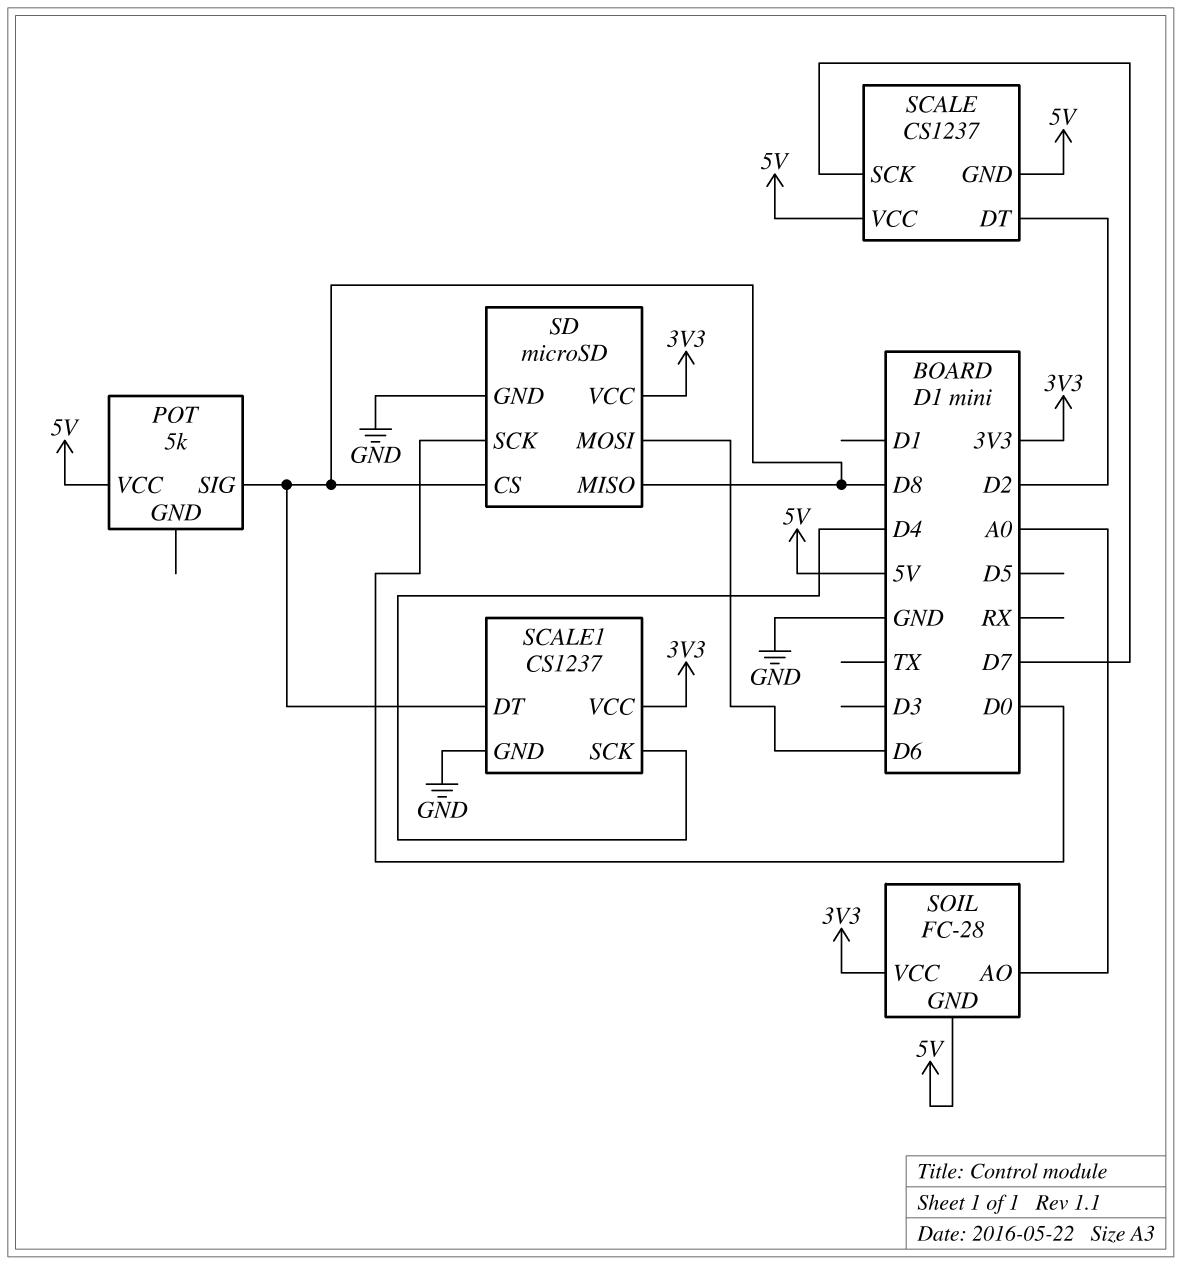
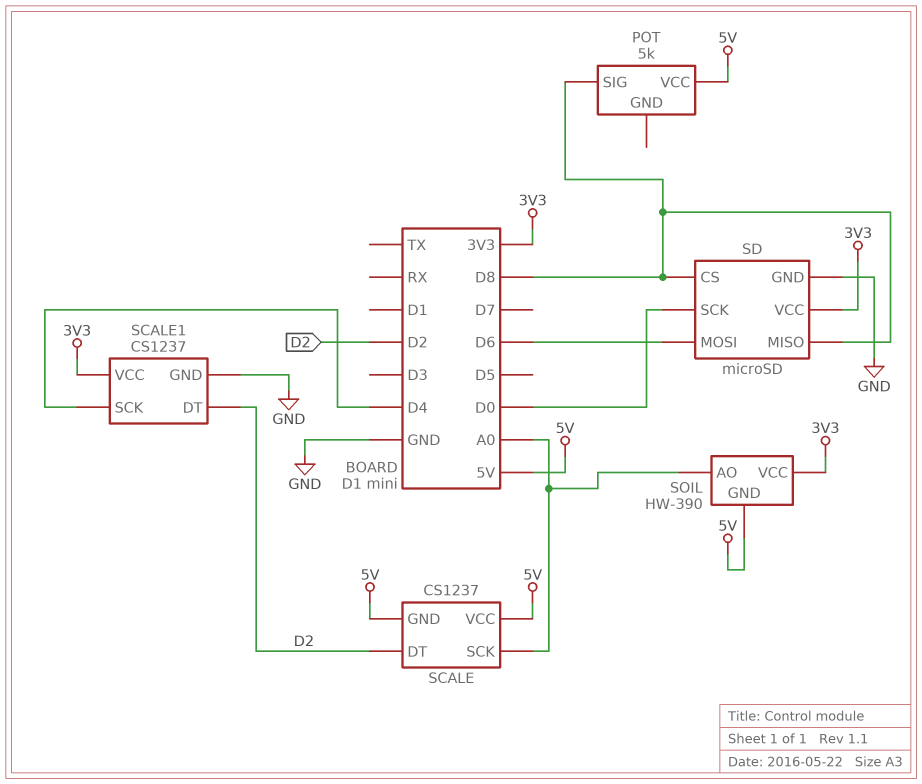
SCALE pin SCK: D7 -> A0
SCALE1 pin DT: D8 -> D2
SOIL: FC-28 -> HW-390

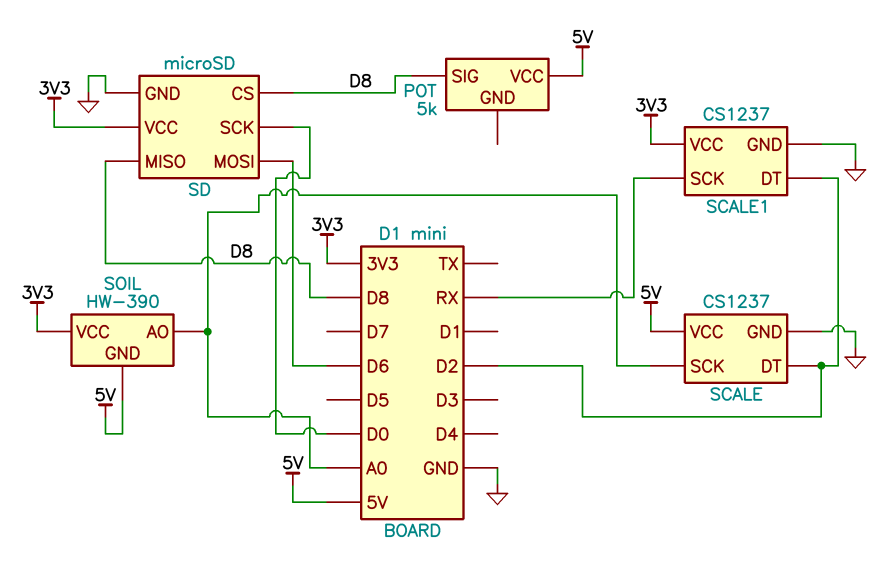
SCALE pin GND: 5V -> GND
SCALE1 pin SCK: D4 -> RX

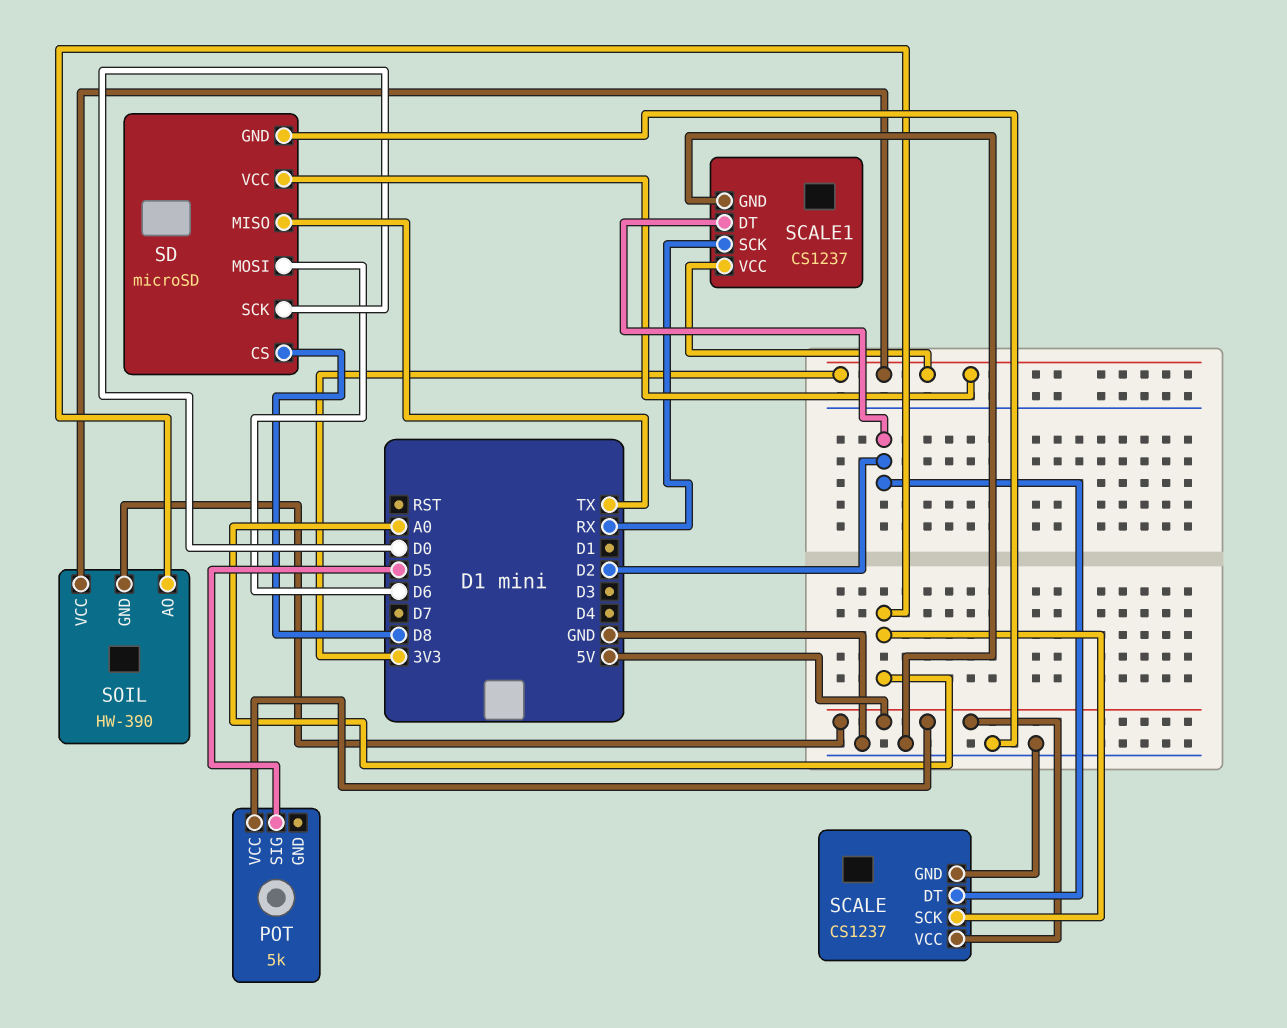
POT pin SIG: D8 -> D5
SD pin MISO: D8 -> TX

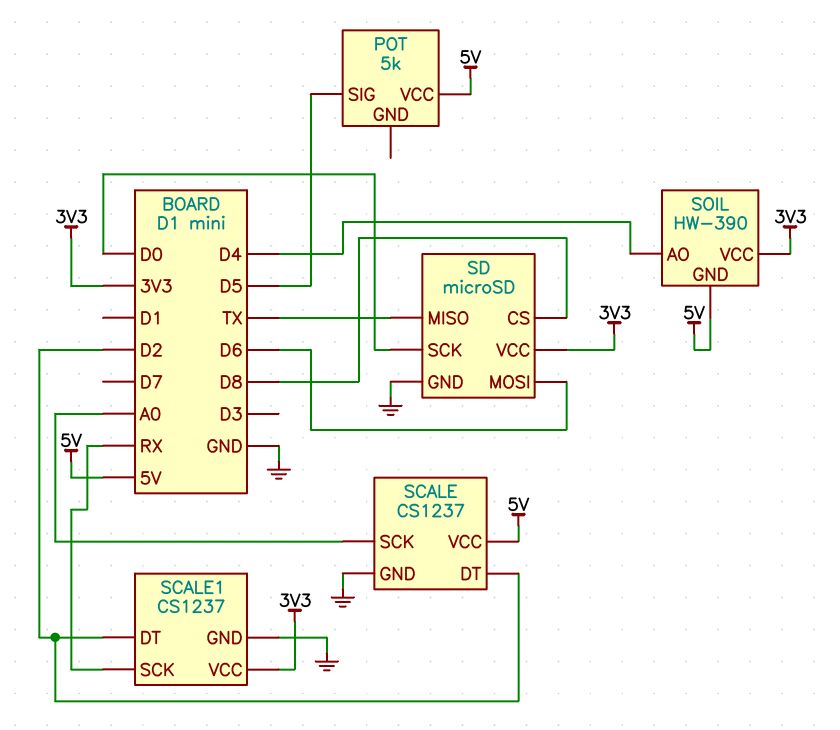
SOIL pin AO: A0 -> D4

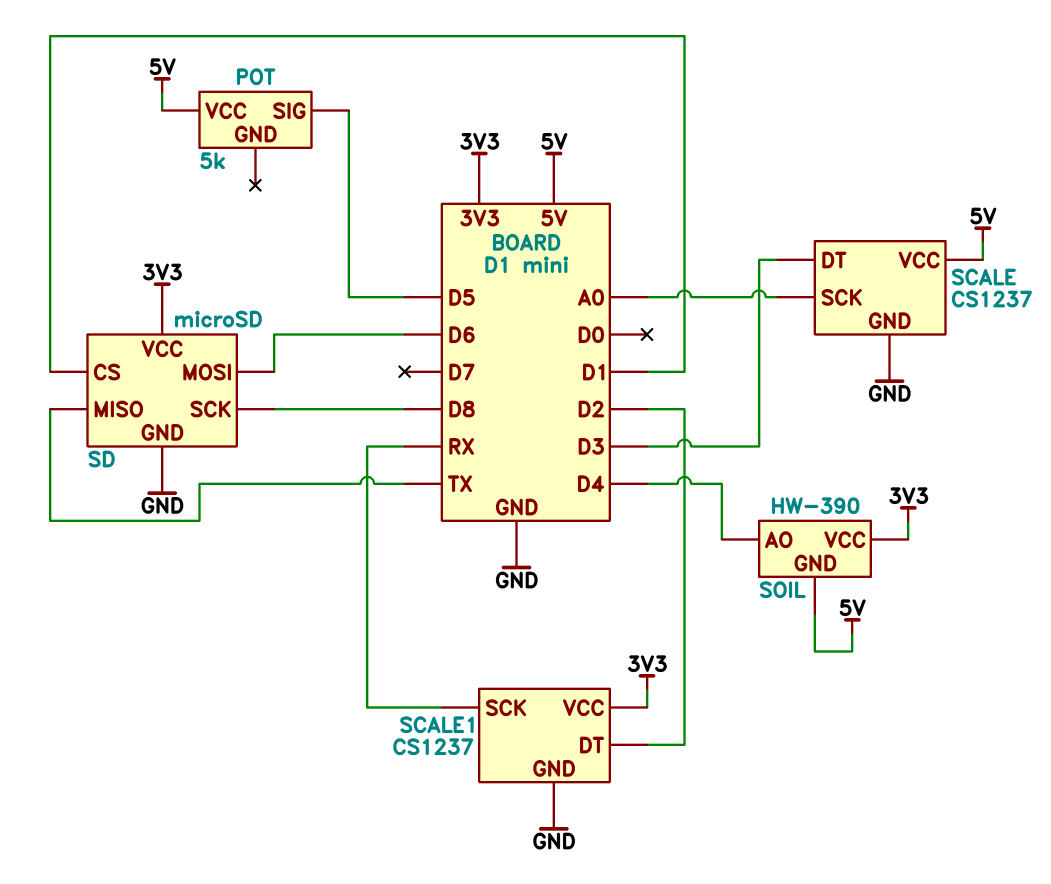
SCALE pin DT: D2 -> D3
SD pin CS: D8 -> D1
SD pin SCK: D0 -> D8

